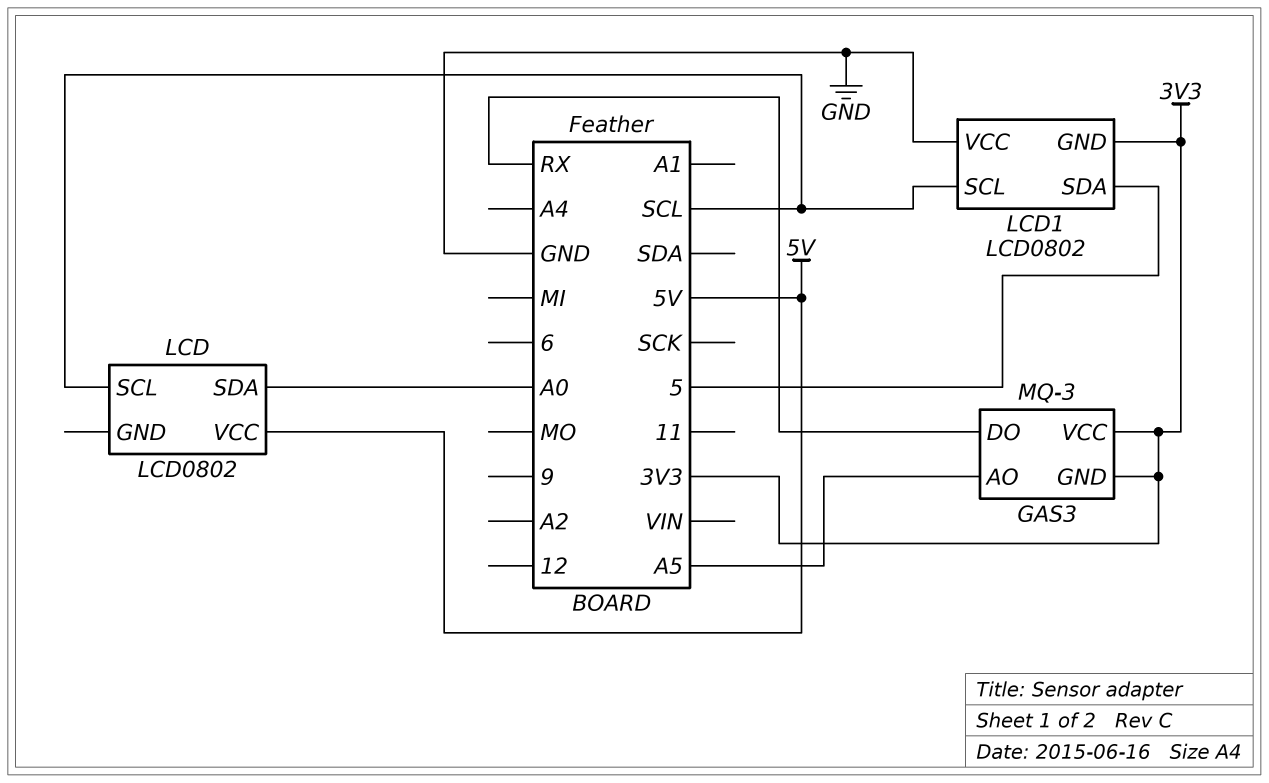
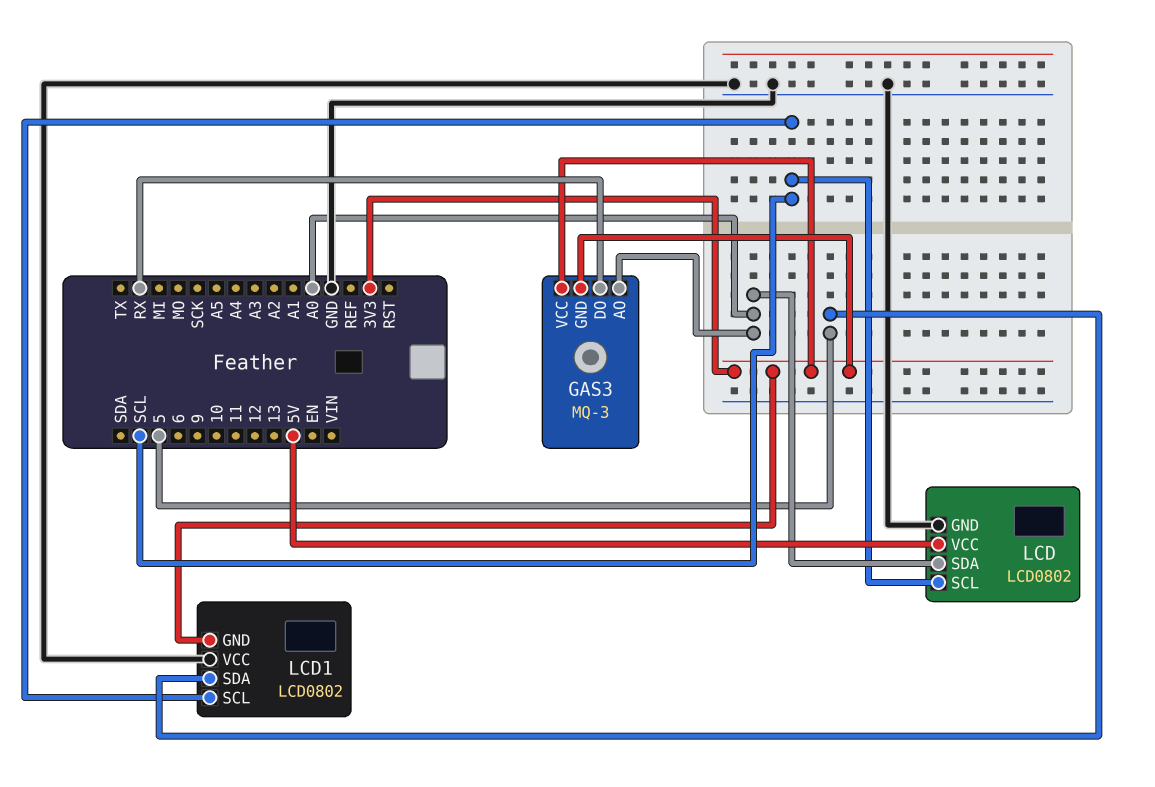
GAS3 pin AO: A5 -> A0
LCD pin GND: none -> GND

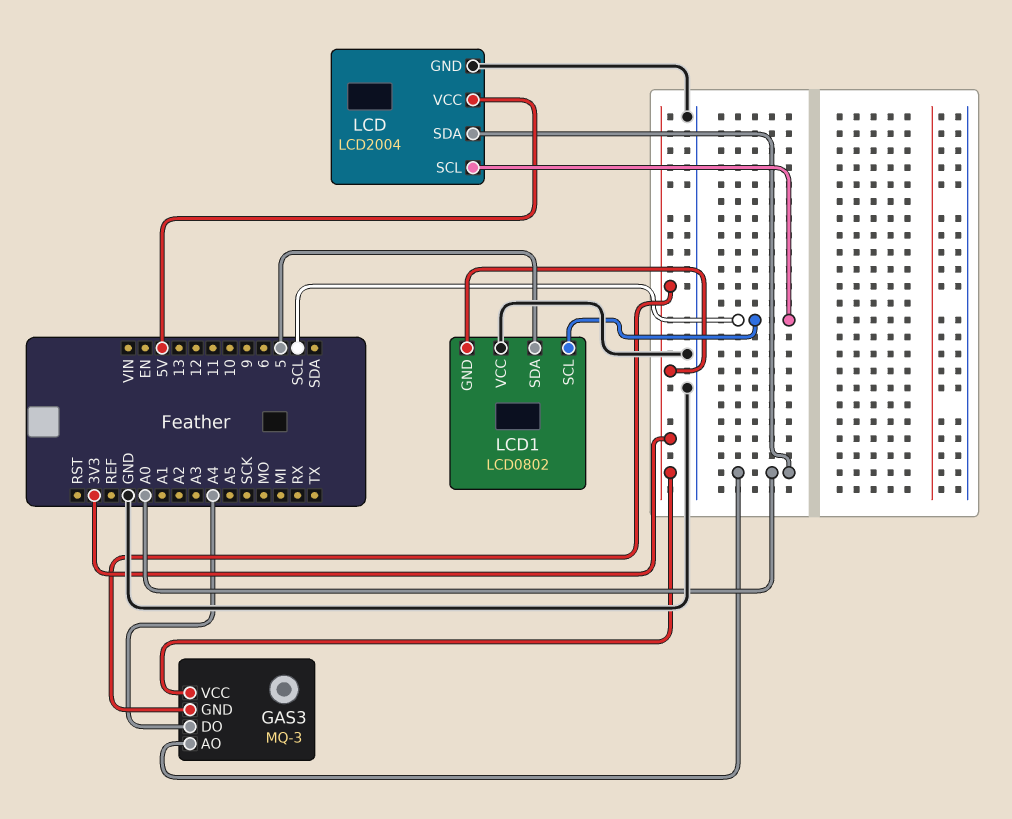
GAS3 pin DO: RX -> A4
LCD: LCD0802 -> LCD2004

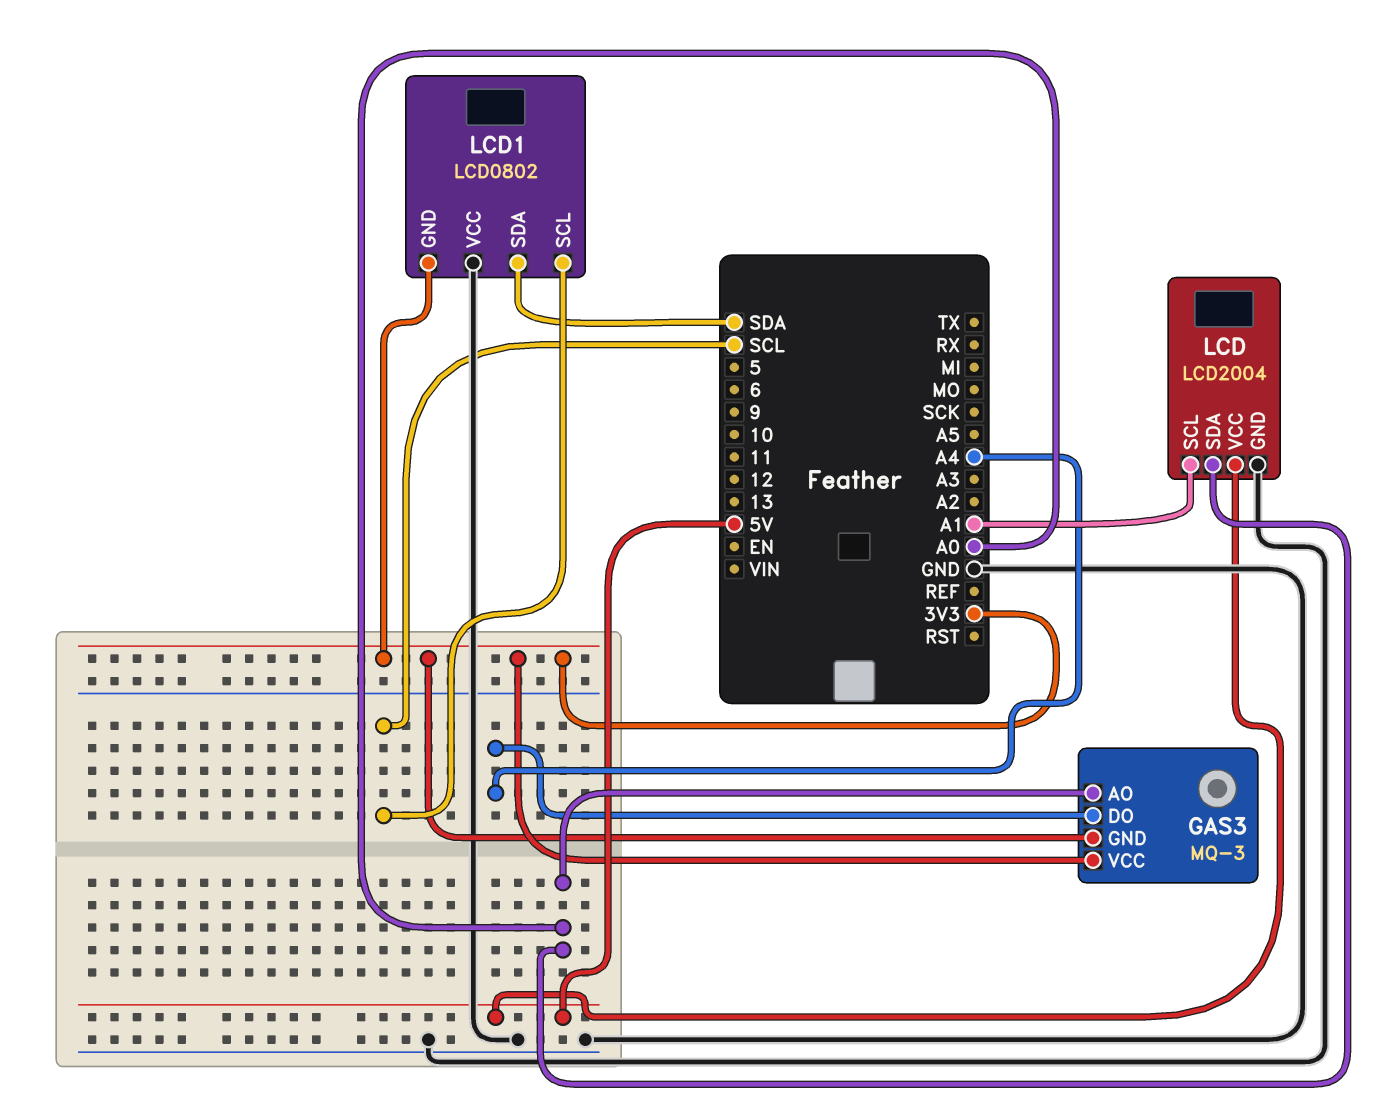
LCD pin SCL: SCL -> A1
LCD1 pin SDA: 5 -> SDA

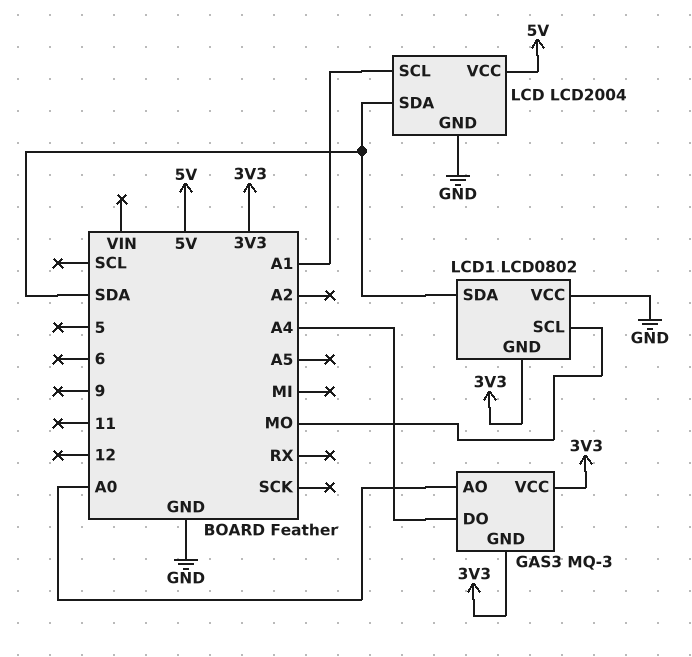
LCD pin SDA: A0 -> SDA
LCD1 pin SCL: SCL -> MO

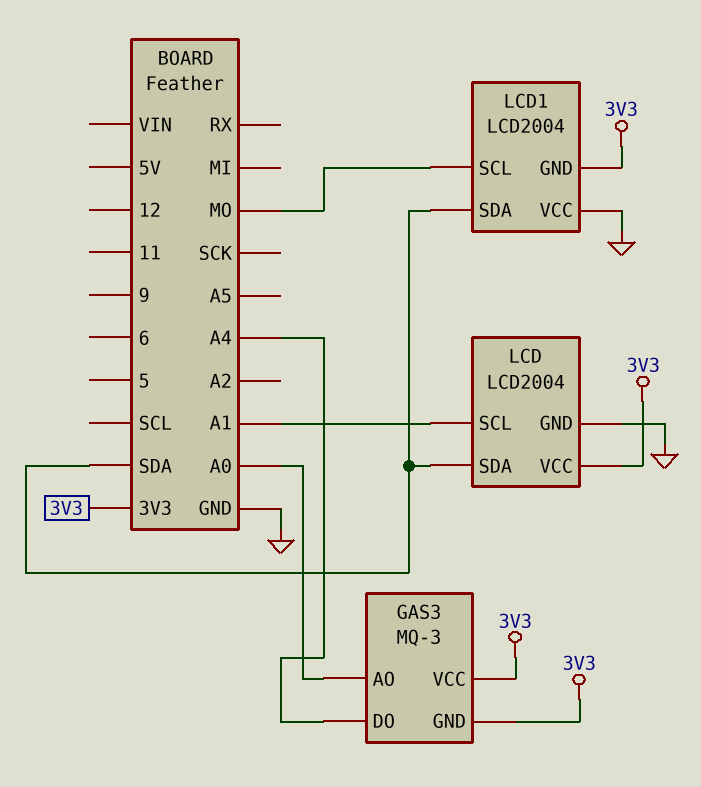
LCD pin VCC: 5V -> 3V3
LCD1: LCD0802 -> LCD2004

